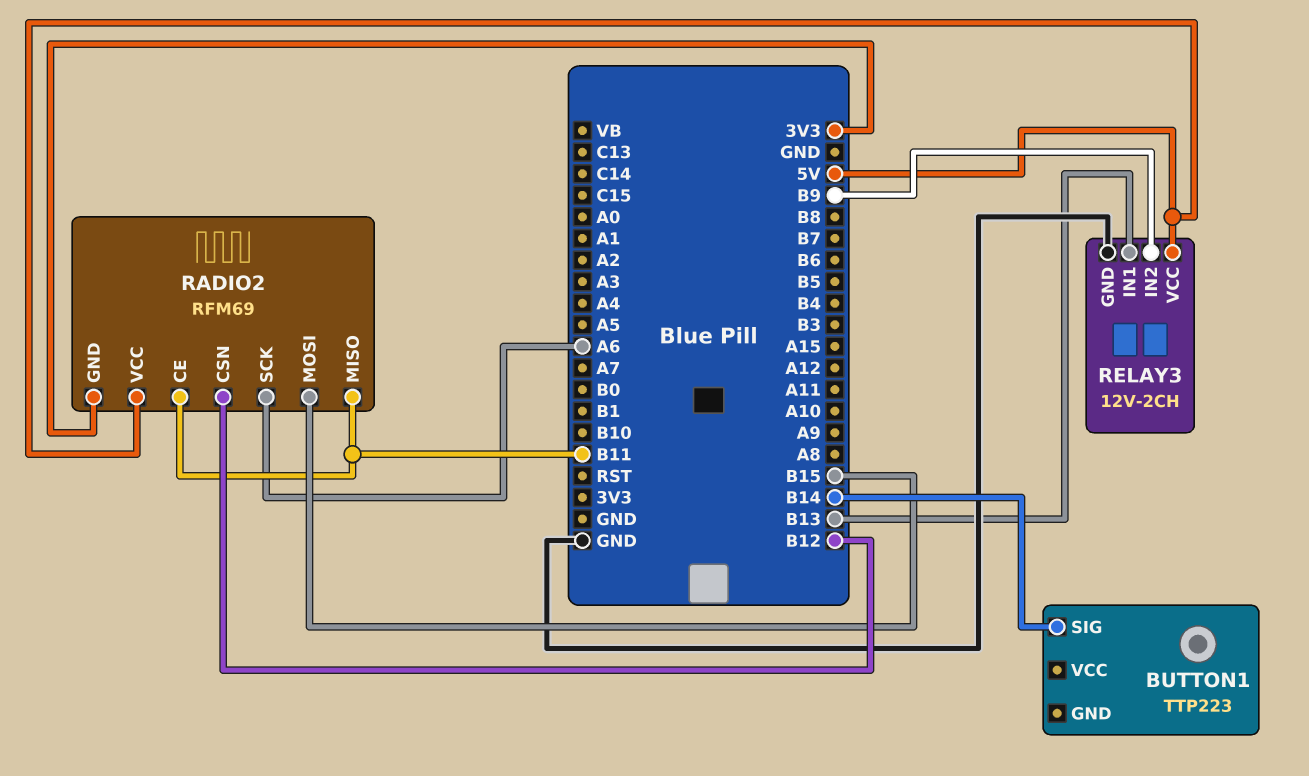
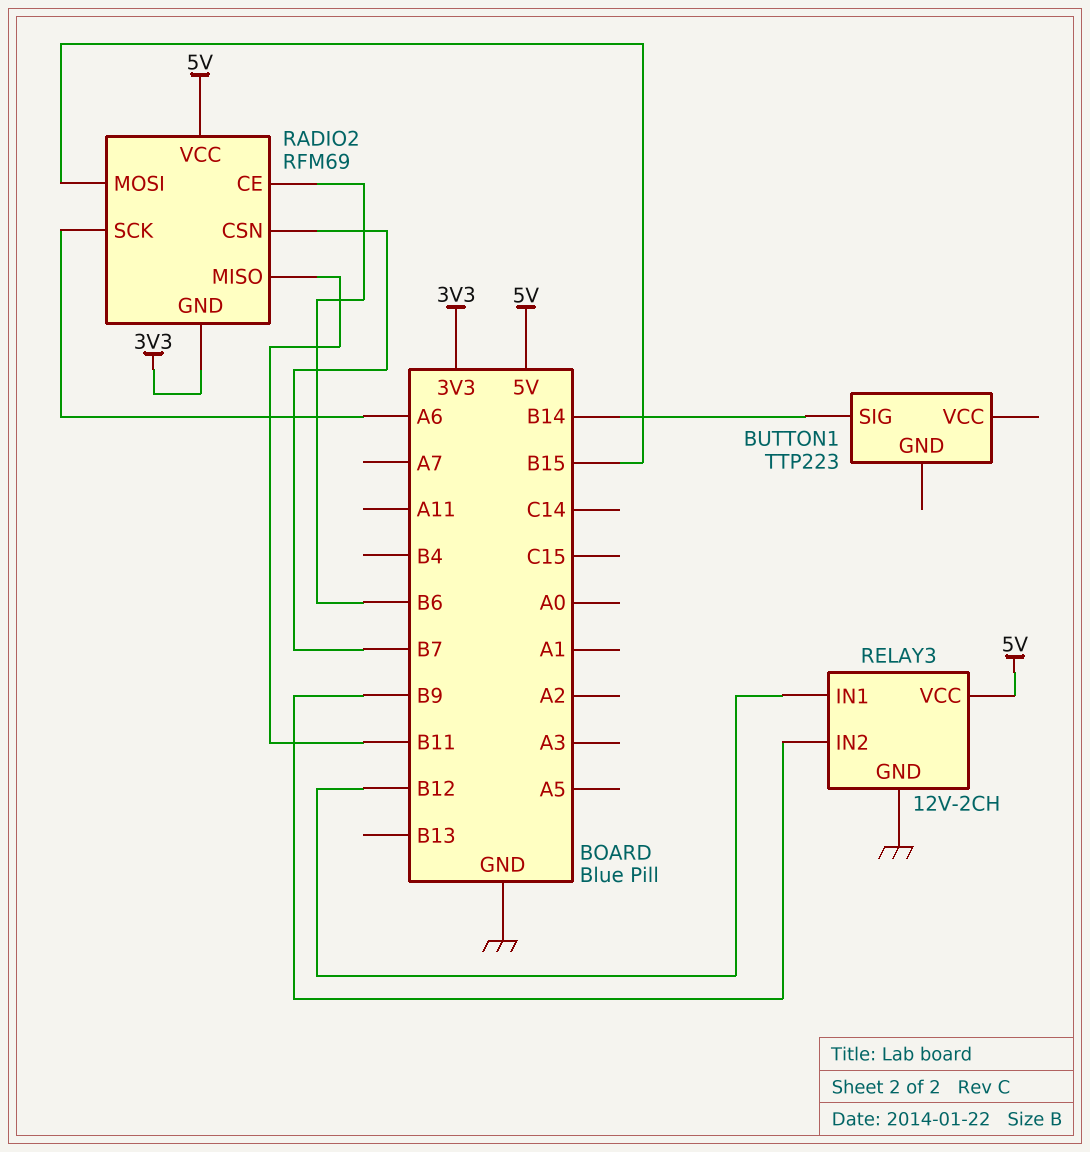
RADIO2 pin CE: B11 -> B6
RADIO2 pin CSN: B12 -> B7
RELAY3 pin IN1: B13 -> B12

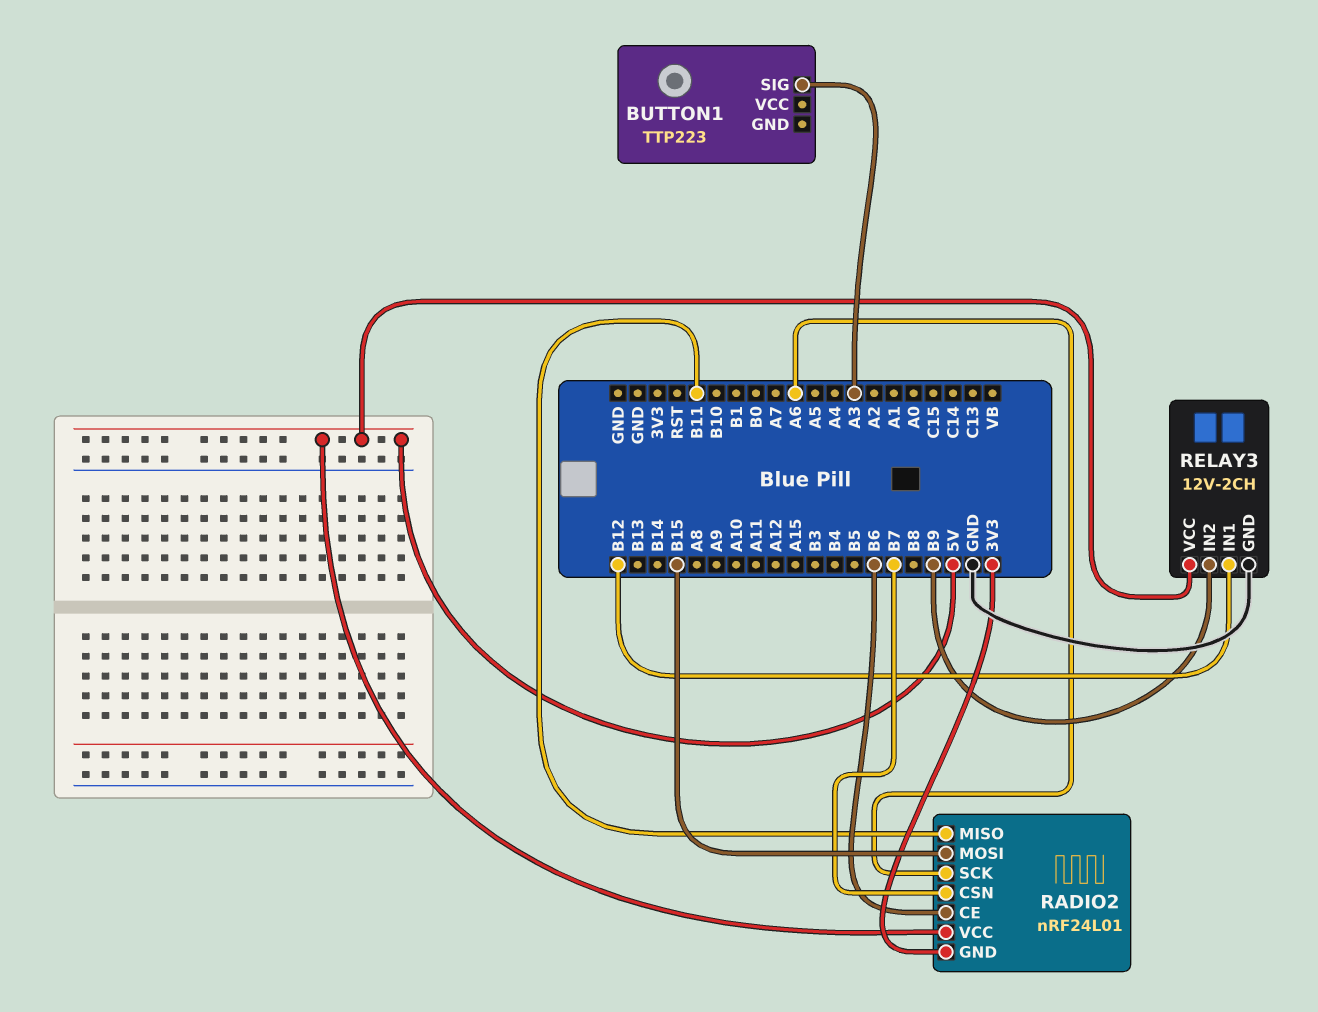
BUTTON1 pin SIG: B14 -> A3
RADIO2: RFM69 -> nRF24L01

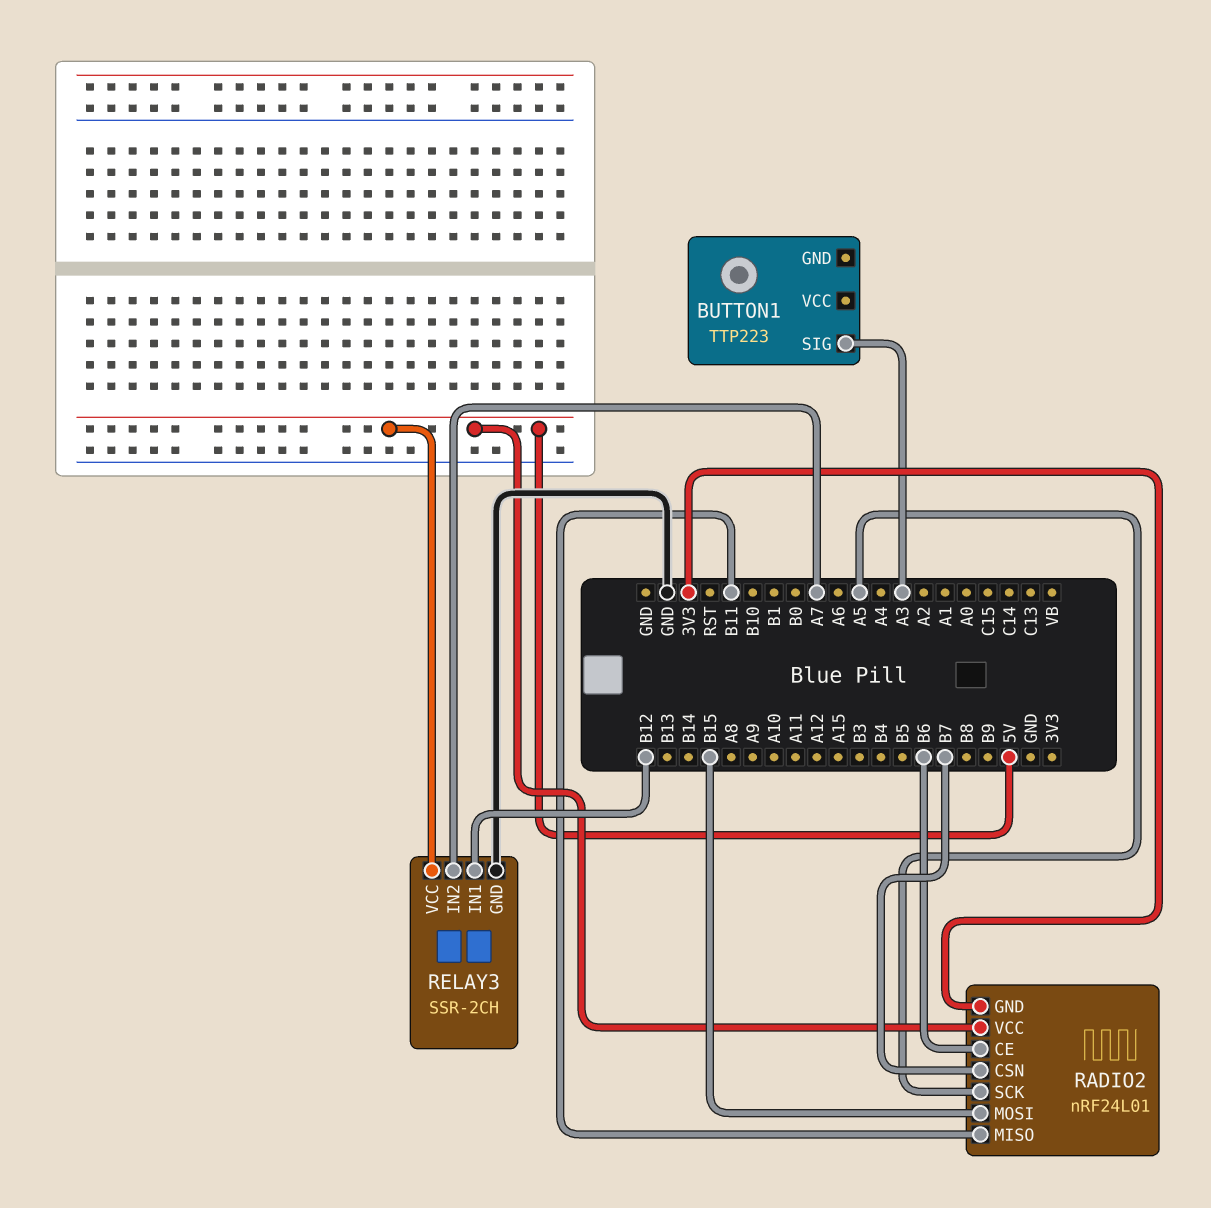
RADIO2 pin SCK: A6 -> A5
RELAY3: 12V-2CH -> SSR-2CH
RELAY3 pin IN2: B9 -> A7

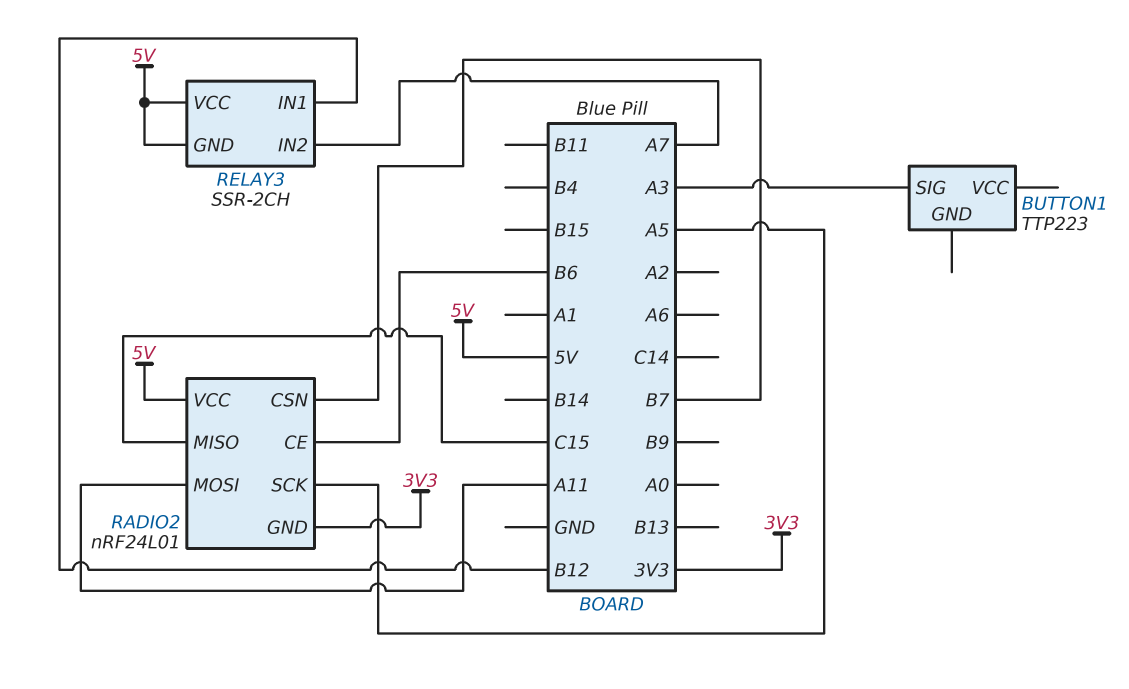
RADIO2 pin MISO: B11 -> C15
RADIO2 pin MOSI: B15 -> A11
RELAY3 pin GND: GND -> 5V

